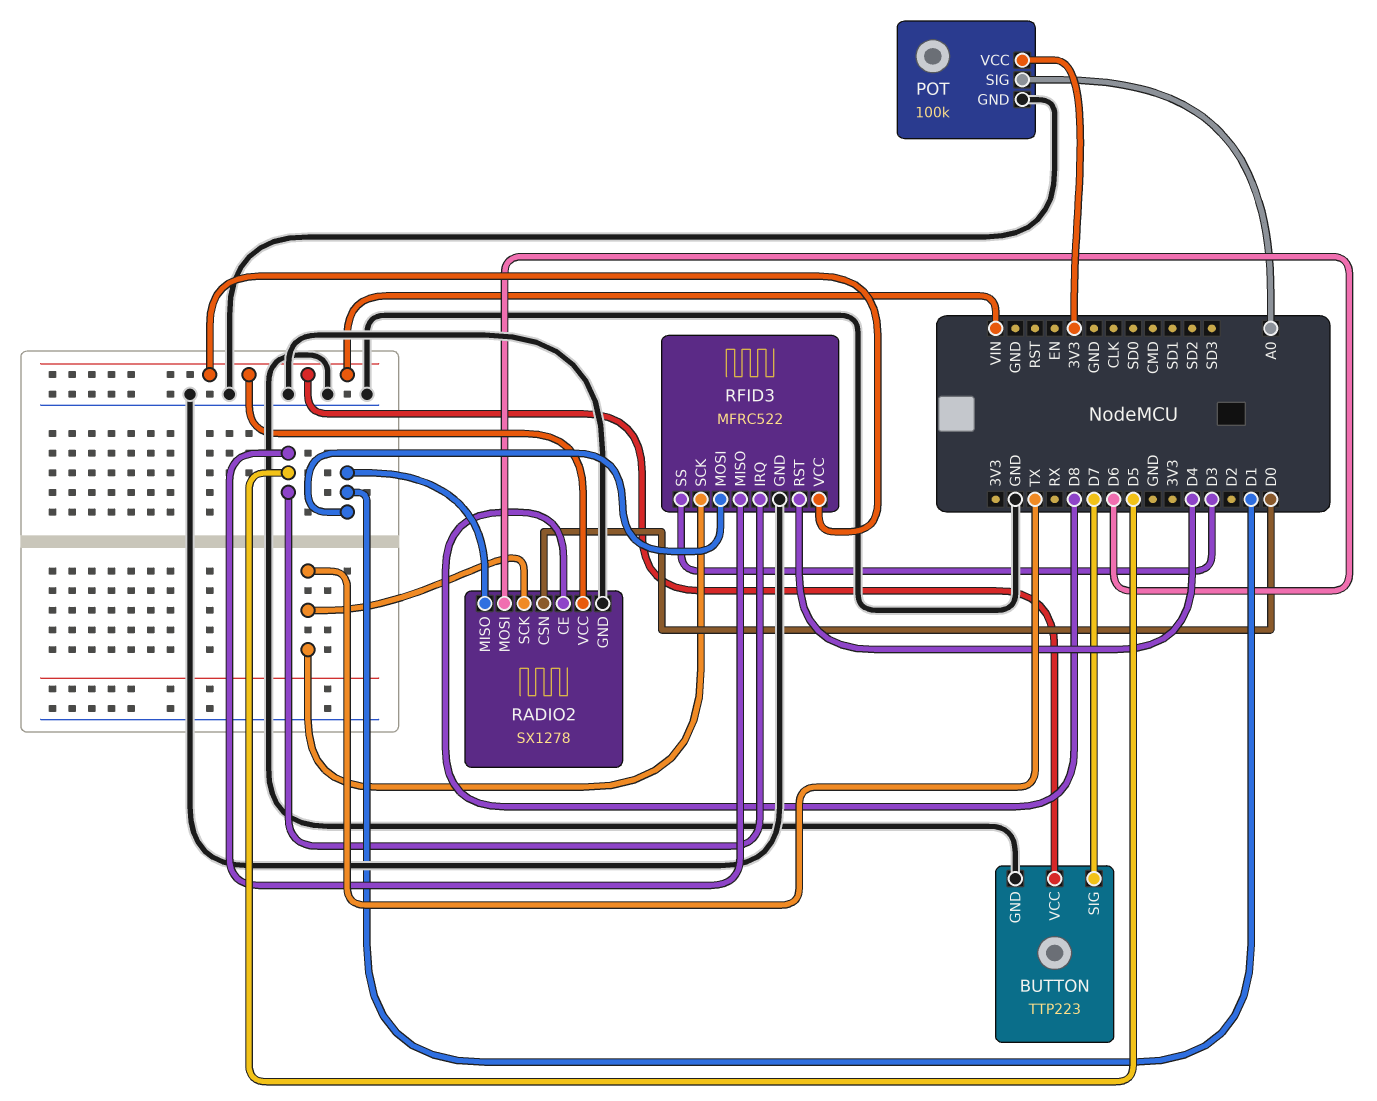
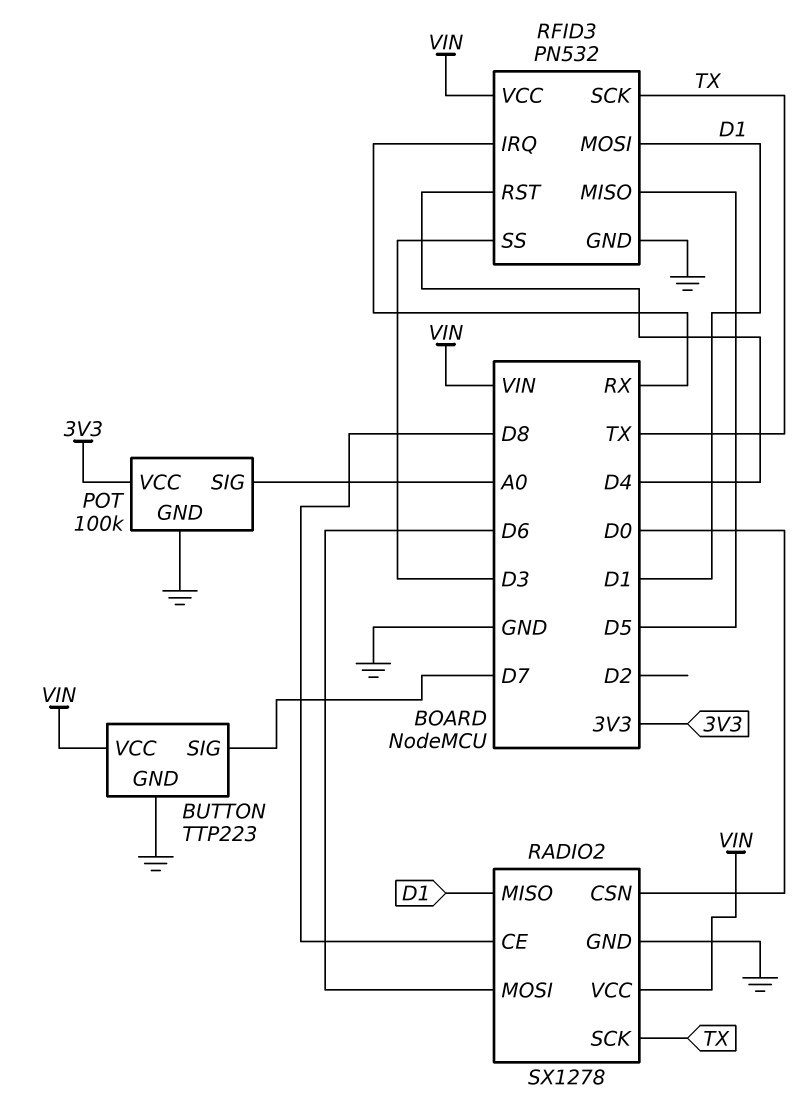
RFID3: MFRC522 -> PN532
RFID3 pin IRQ: D5 -> RX

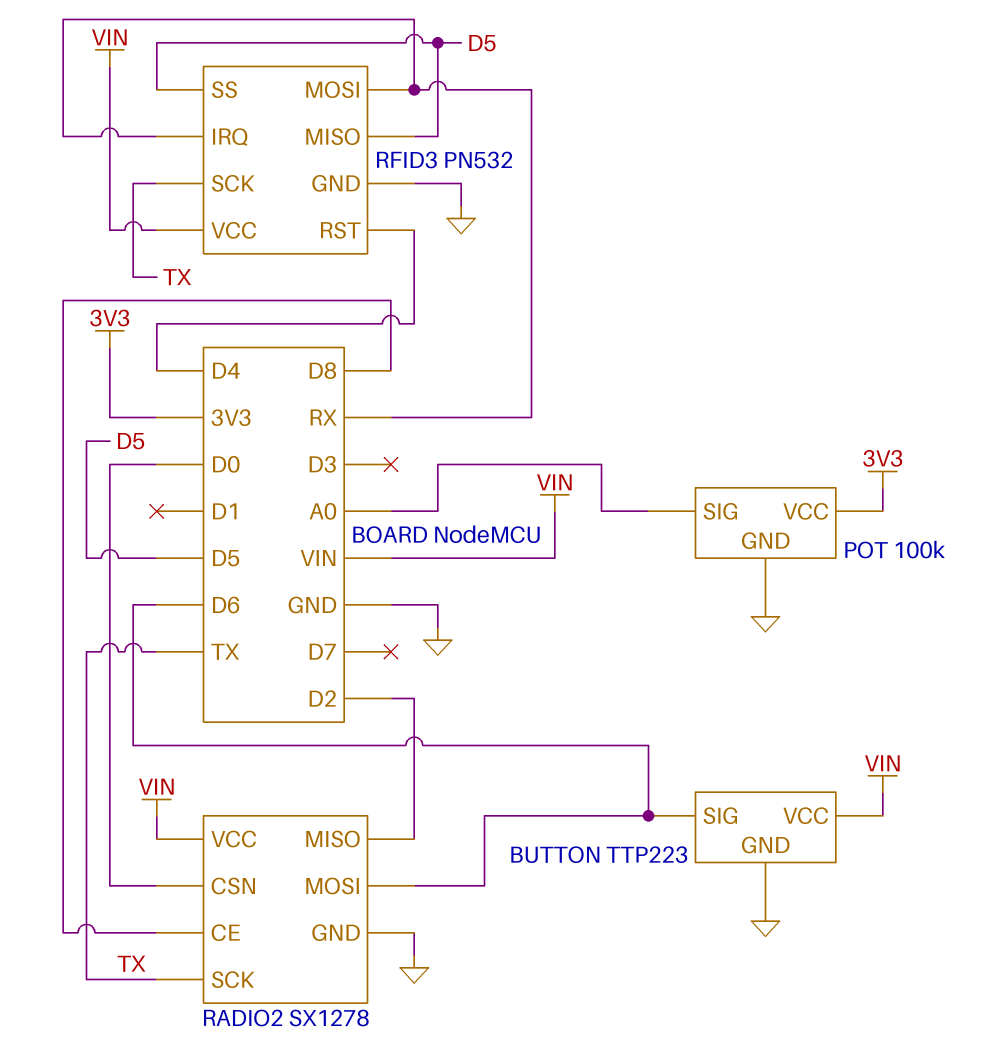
BUTTON pin SIG: D7 -> D6
RADIO2 pin MISO: D1 -> D2
RFID3 pin MOSI: D1 -> RX
RFID3 pin SS: D3 -> D5

